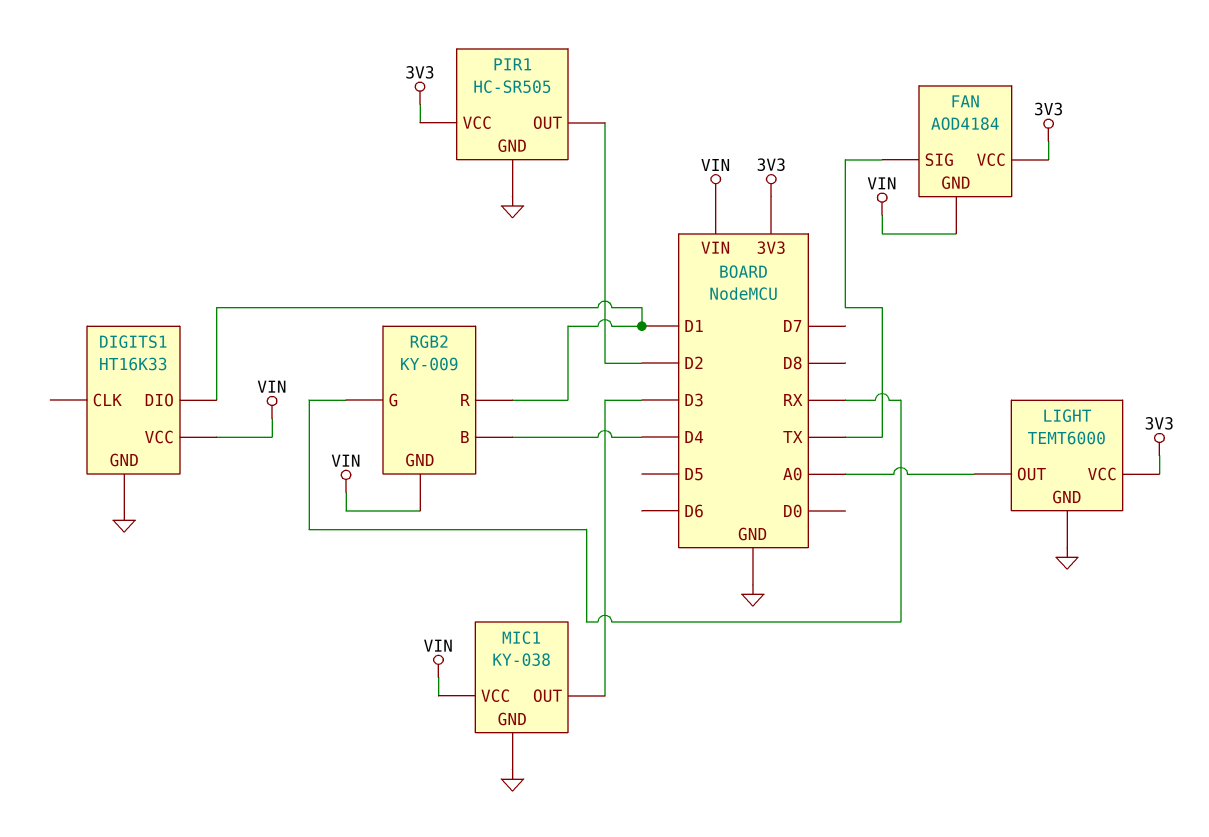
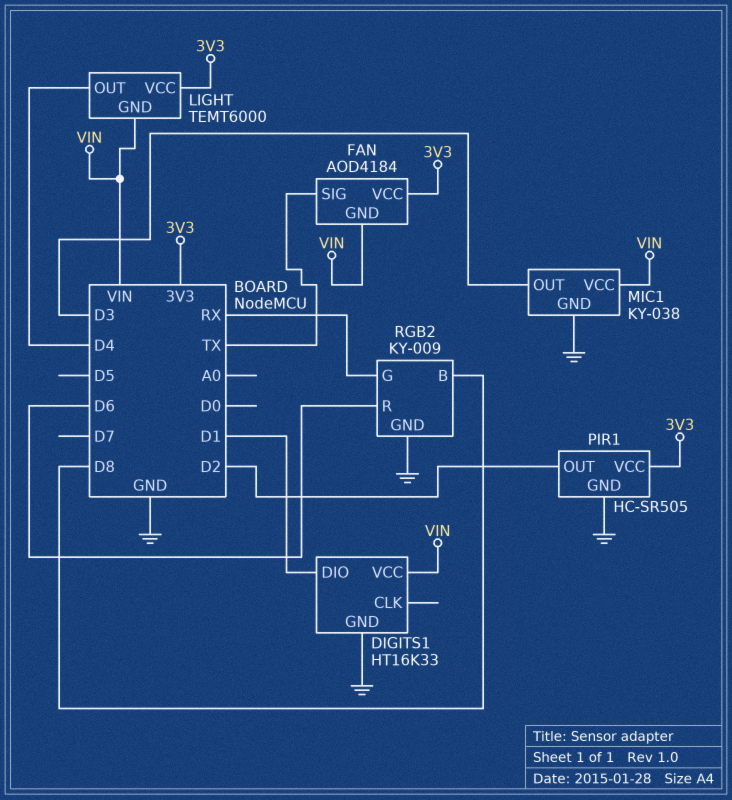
LIGHT pin GND: GND -> VIN
LIGHT pin OUT: A0 -> D4
RGB2 pin B: D4 -> D8
RGB2 pin GND: VIN -> GND
RGB2 pin R: D1 -> D6

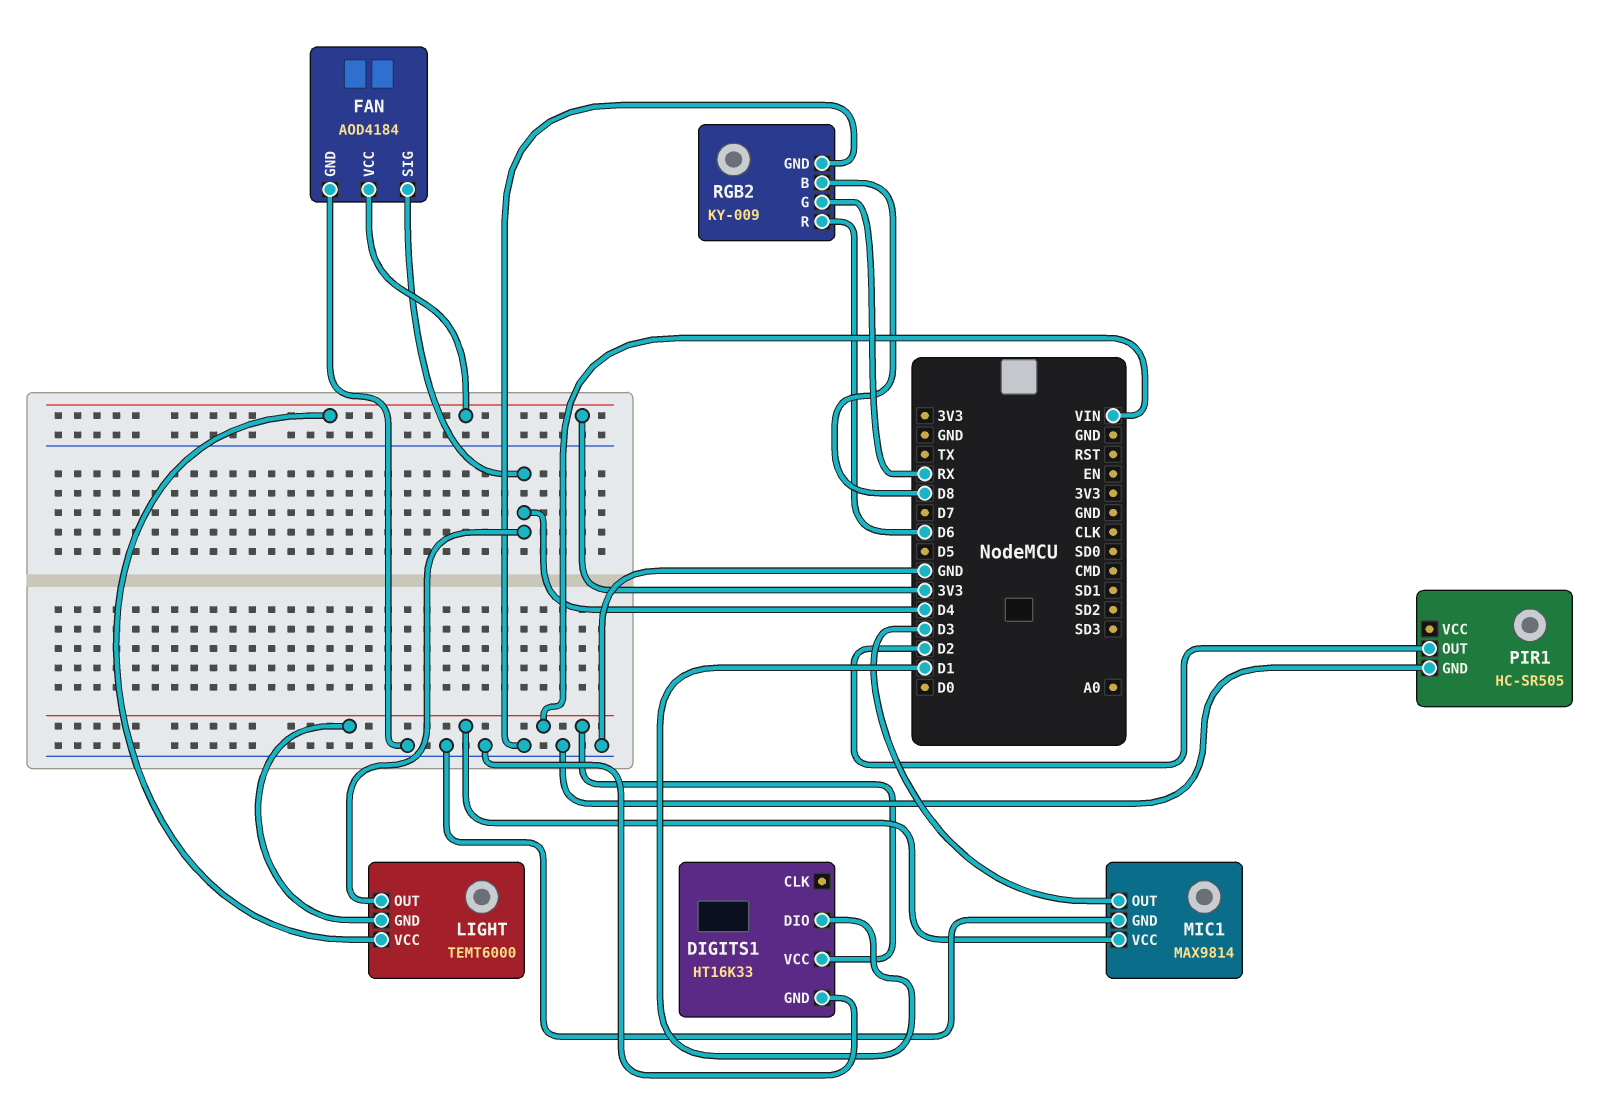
FAN pin GND: VIN -> GND
FAN pin SIG: TX -> D4
MIC1: KY-038 -> MAX9814
PIR1 pin VCC: 3V3 -> none

